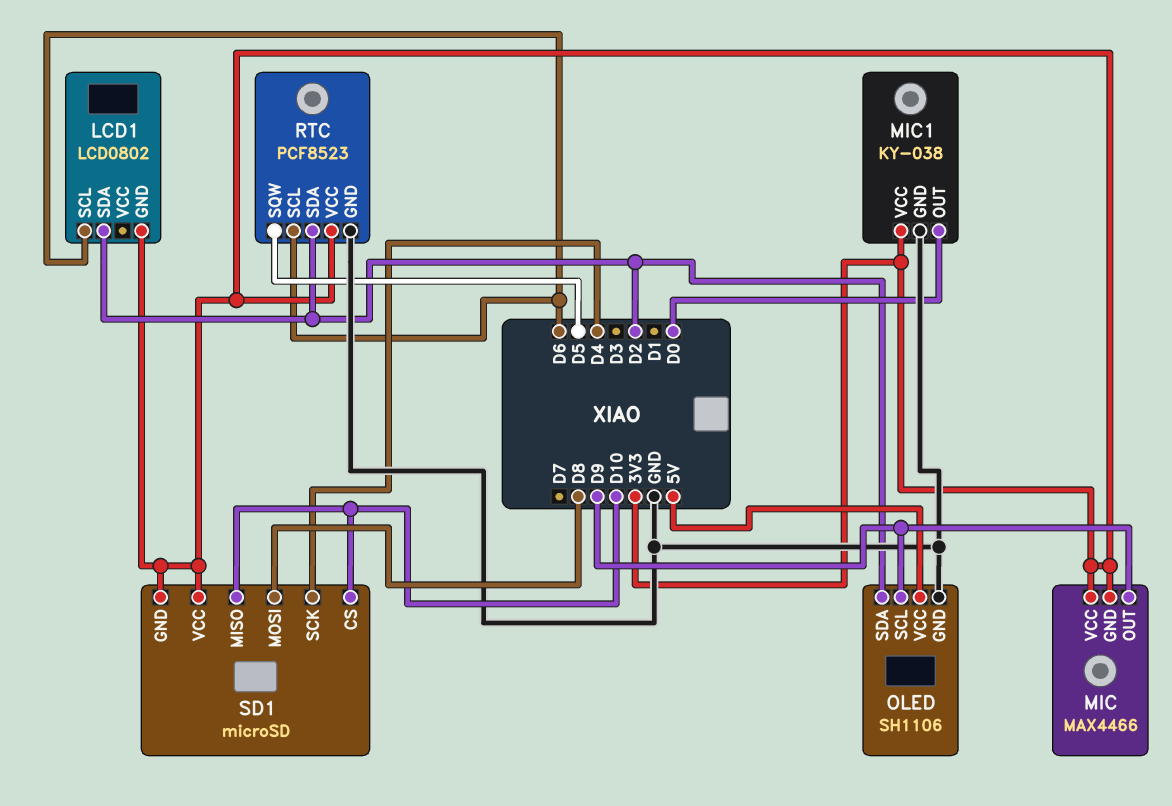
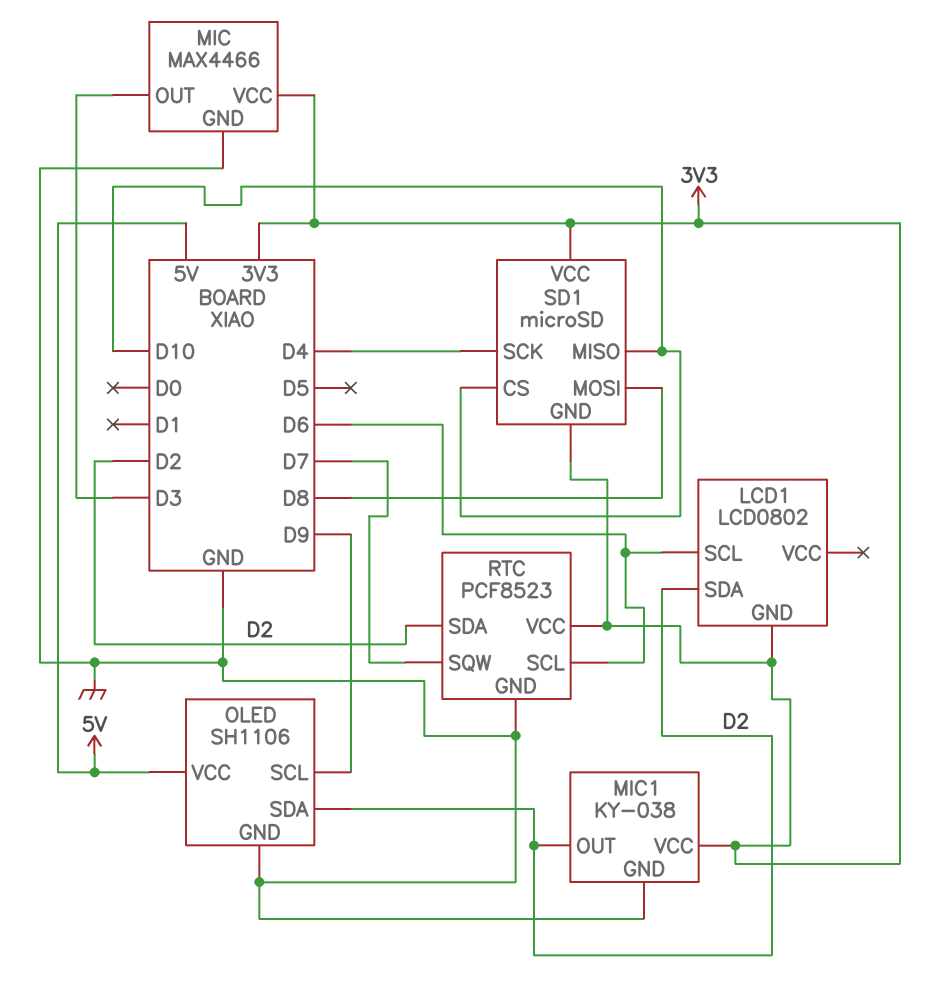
MIC pin GND: 3V3 -> GND
MIC pin OUT: D9 -> D3
MIC1 pin OUT: D0 -> D2
RTC pin SQW: D5 -> D7

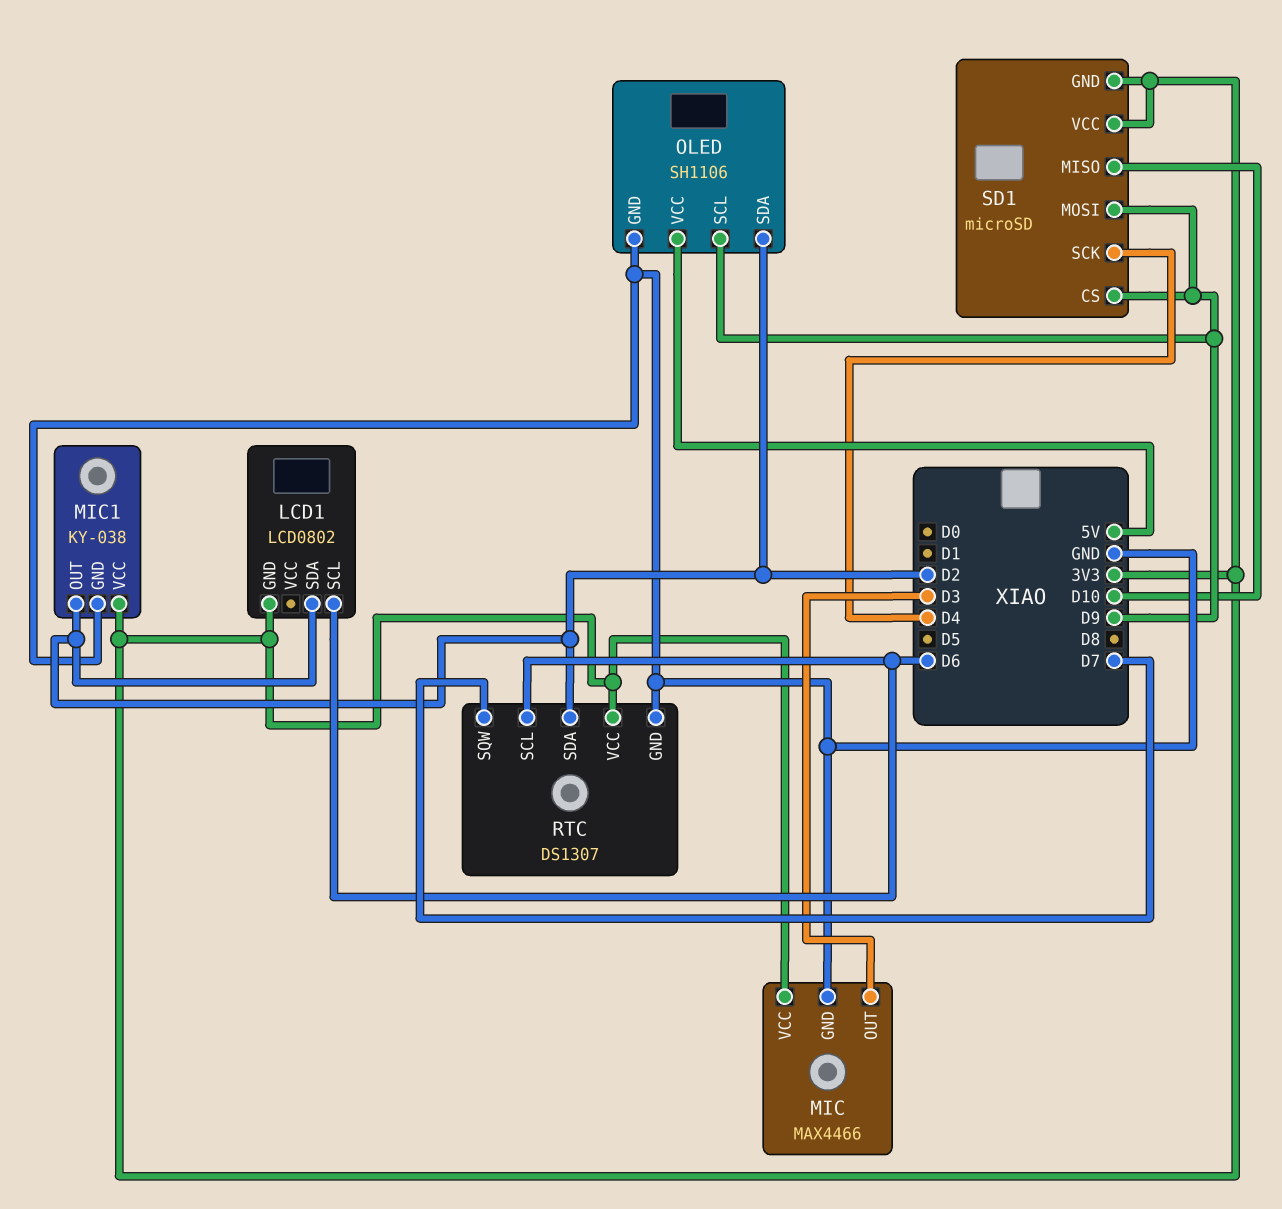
RTC: PCF8523 -> DS1307
SD1 pin CS: D10 -> D9
SD1 pin MOSI: D8 -> D9

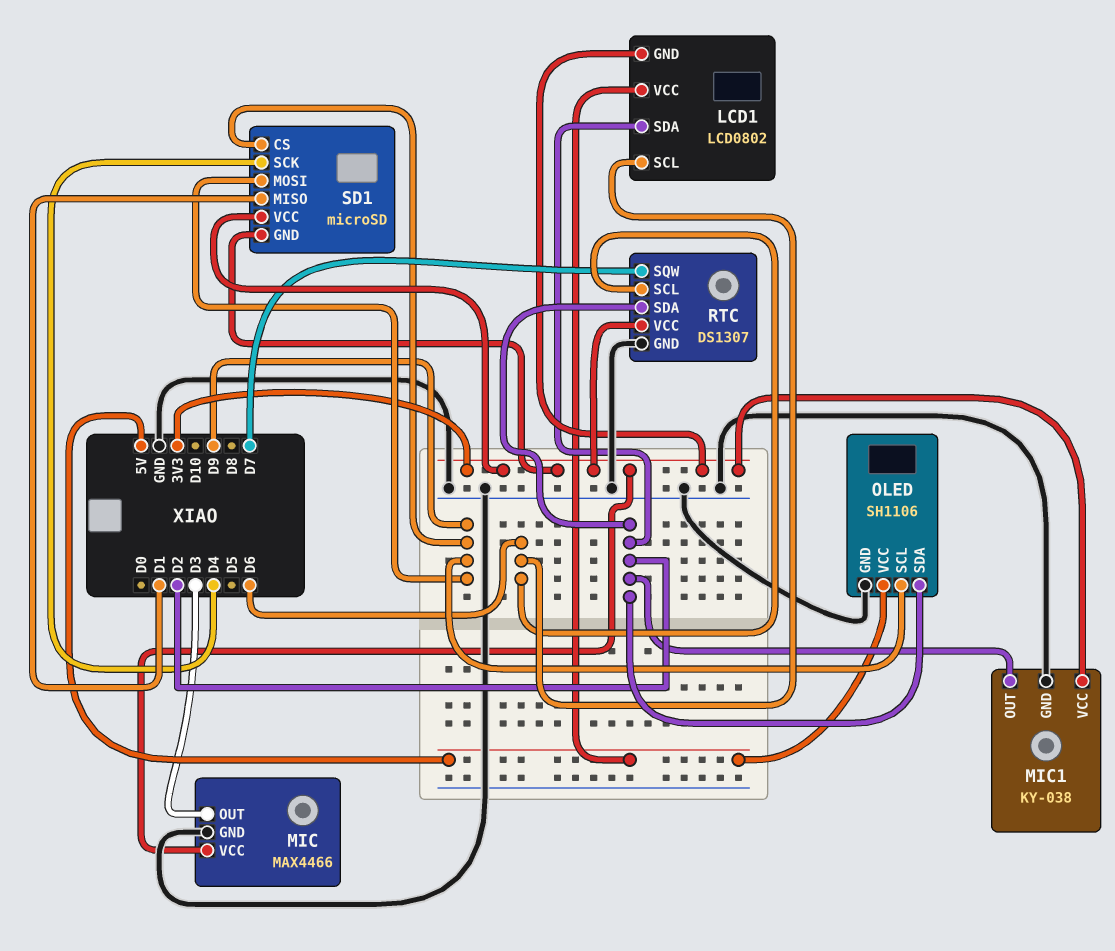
LCD1 pin VCC: none -> 5V
SD1 pin MISO: D10 -> D1

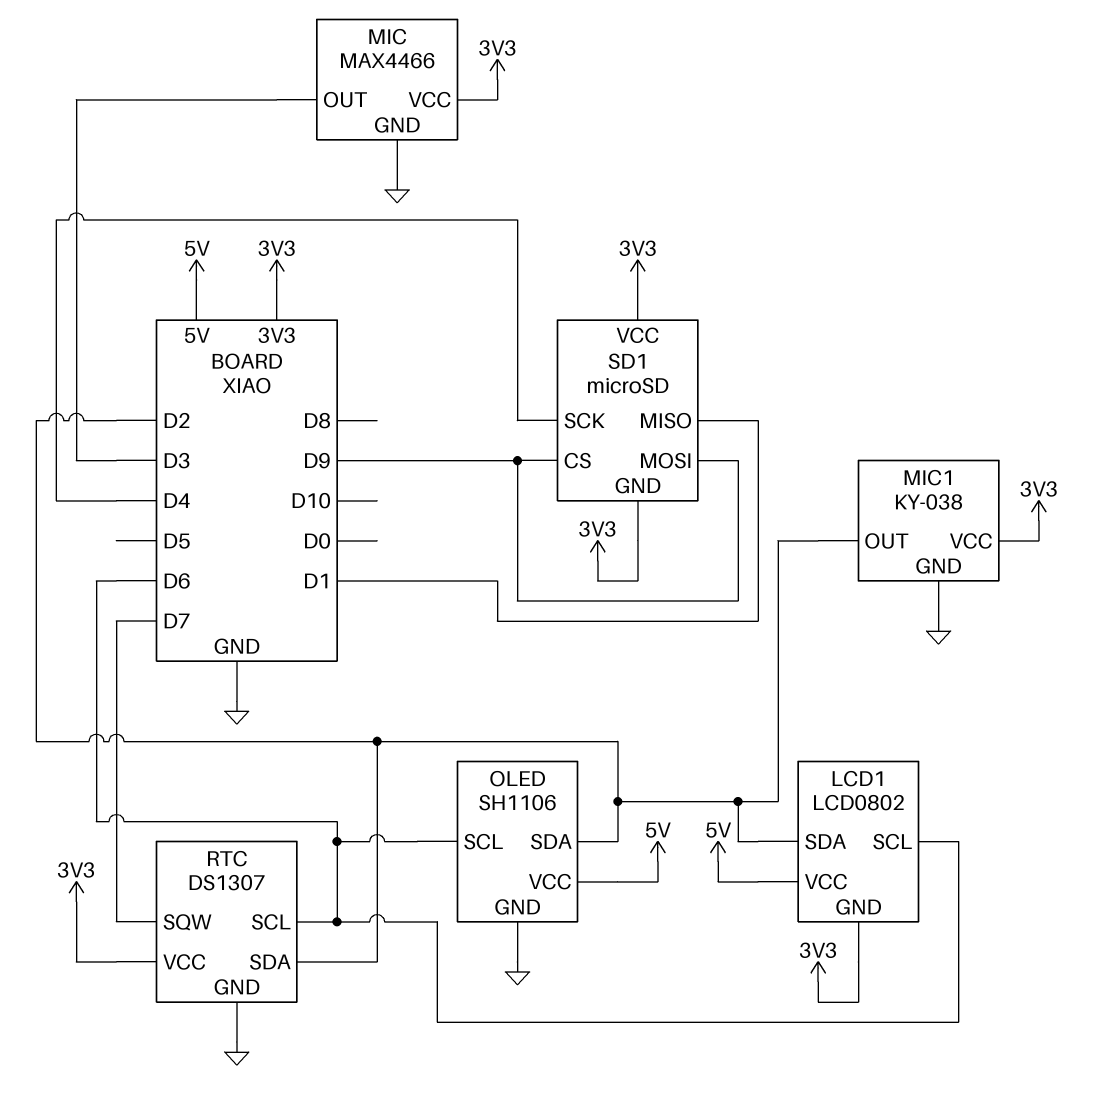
OLED pin SCL: D9 -> D6

